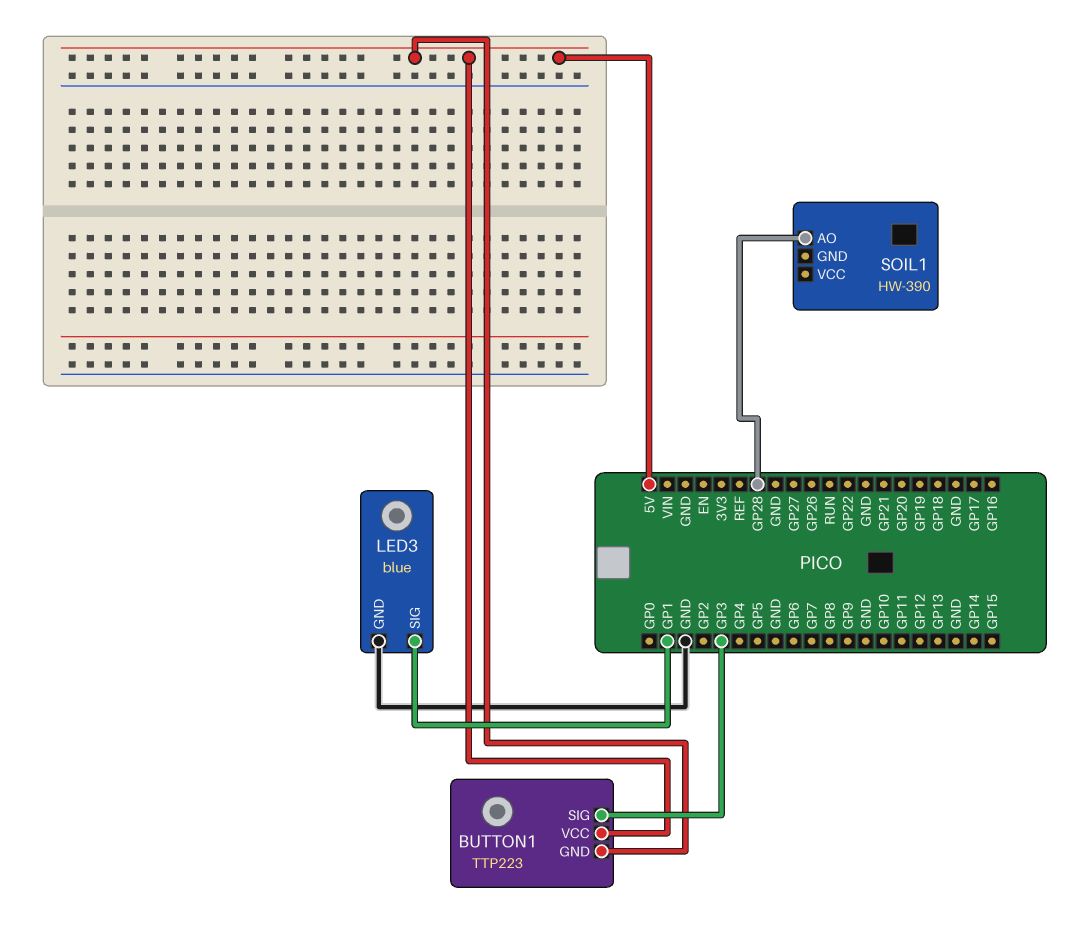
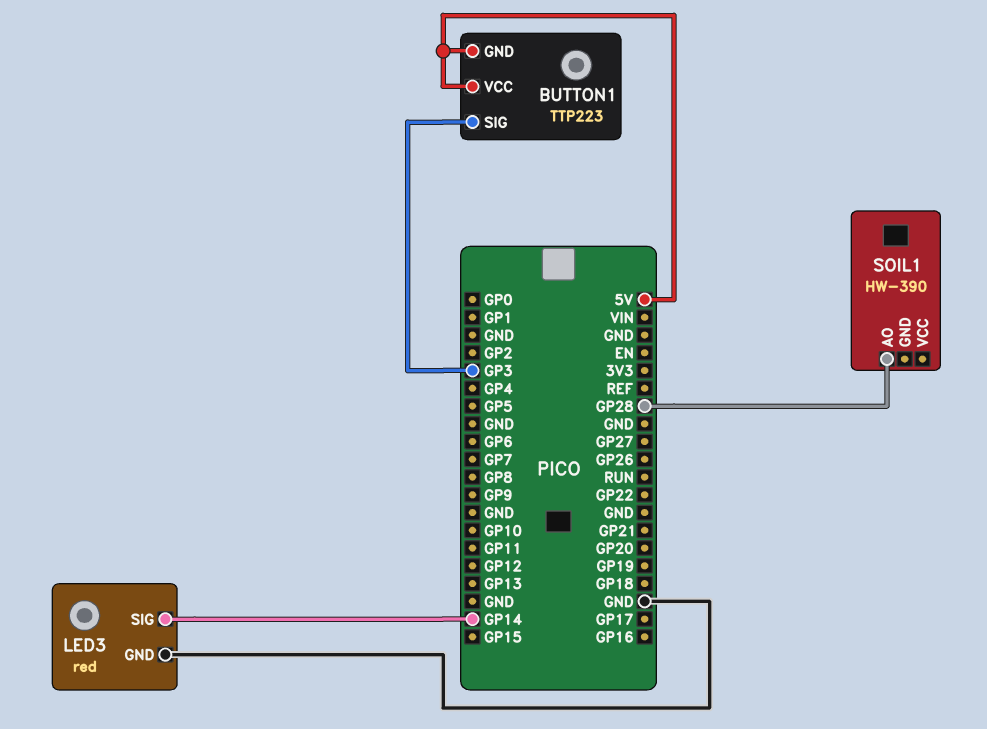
LED3: blue -> red
LED3 pin SIG: GP1 -> GP14

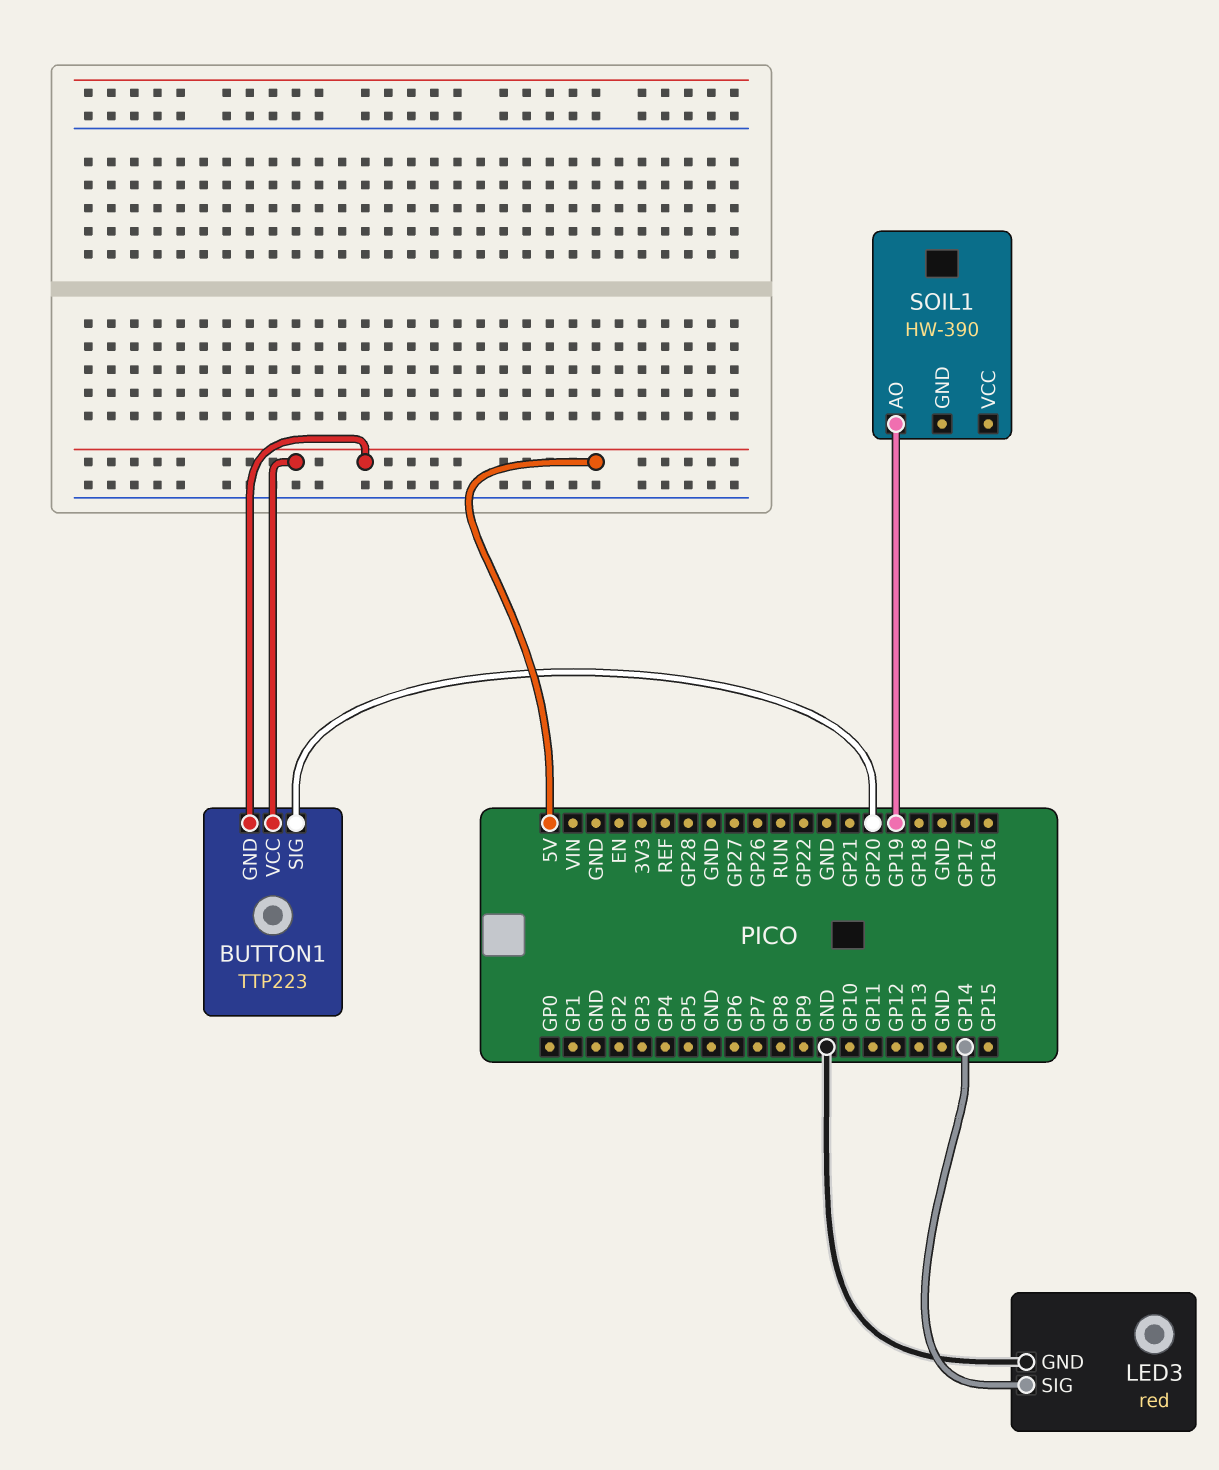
BUTTON1 pin SIG: GP3 -> GP20
SOIL1 pin AO: GP28 -> GP19

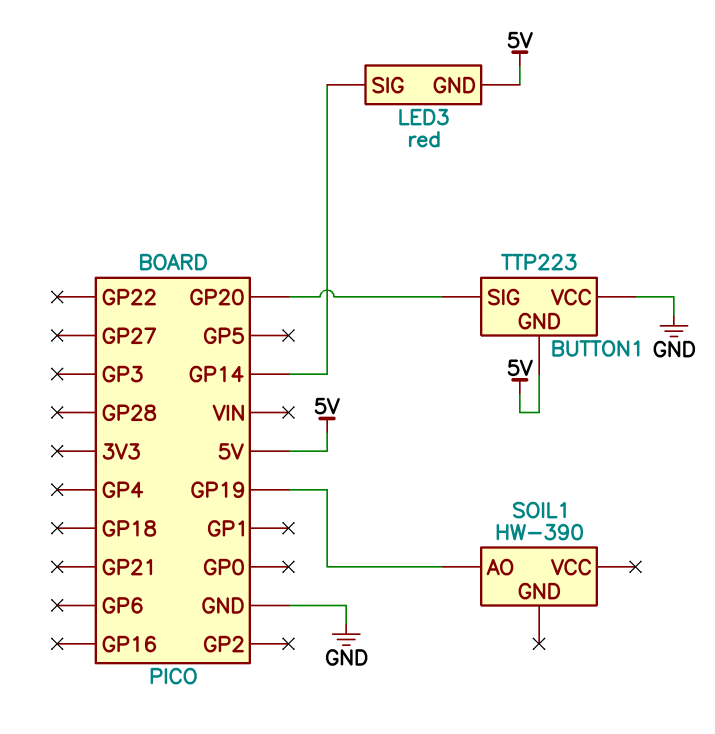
BUTTON1 pin VCC: 5V -> GND
LED3 pin GND: GND -> 5V

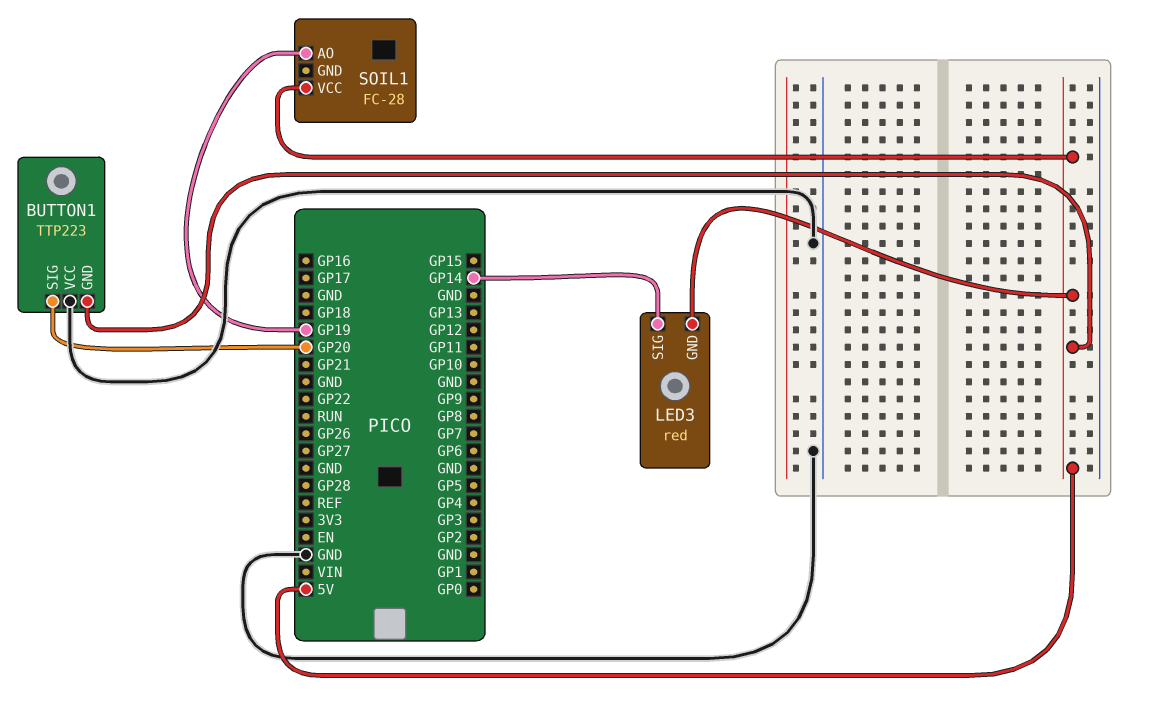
SOIL1: HW-390 -> FC-28
SOIL1 pin VCC: none -> 5V

